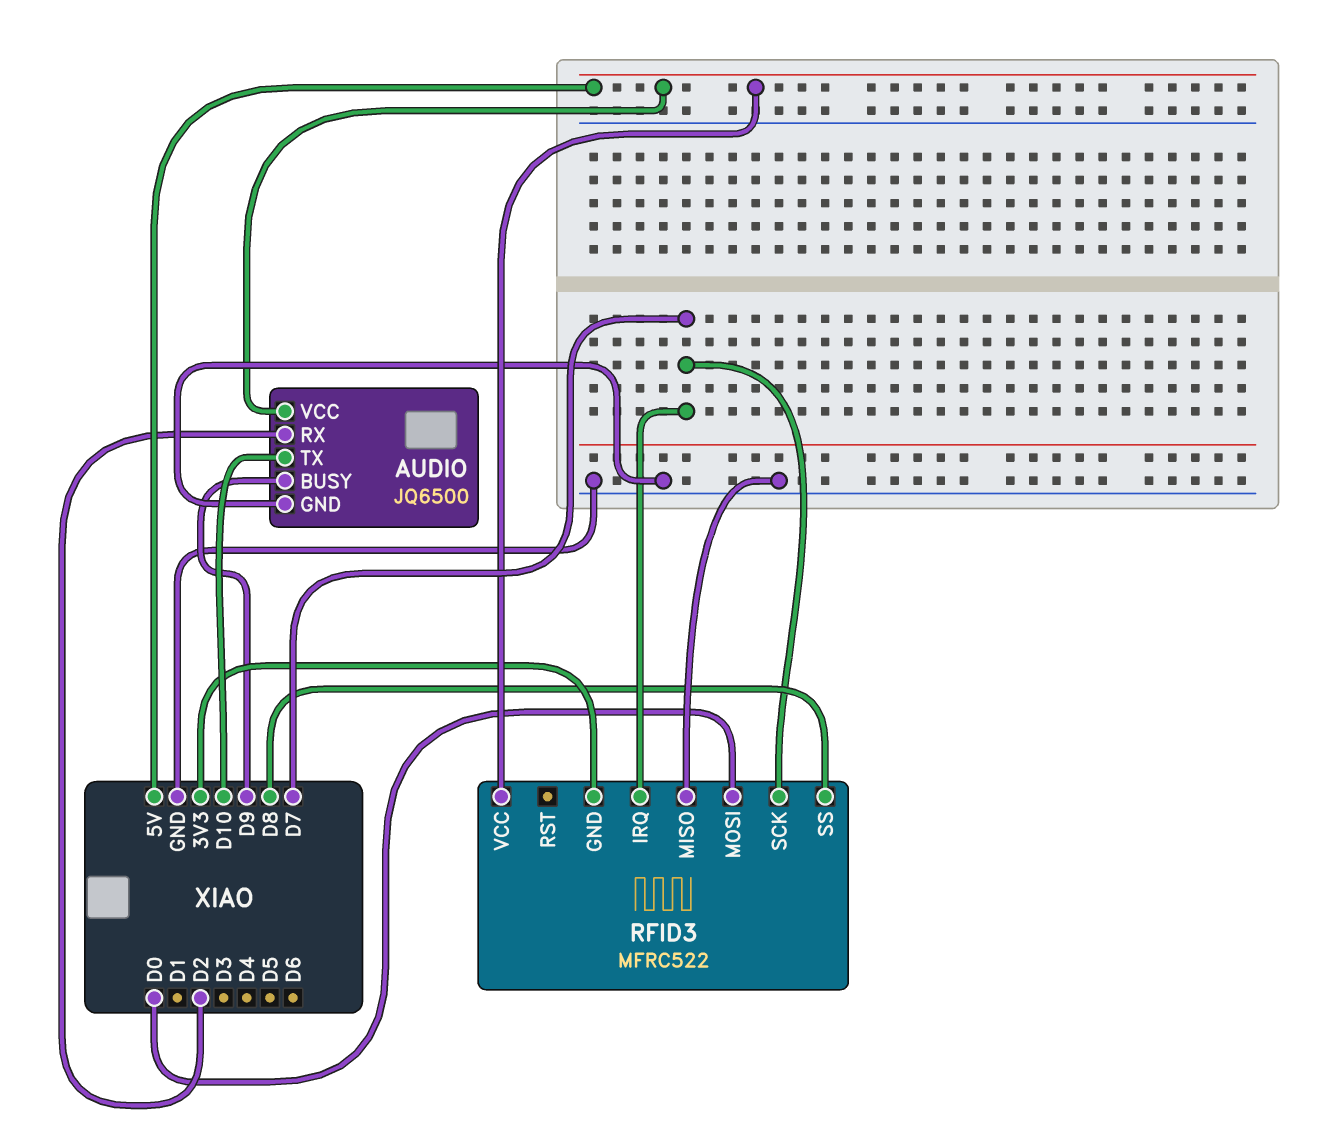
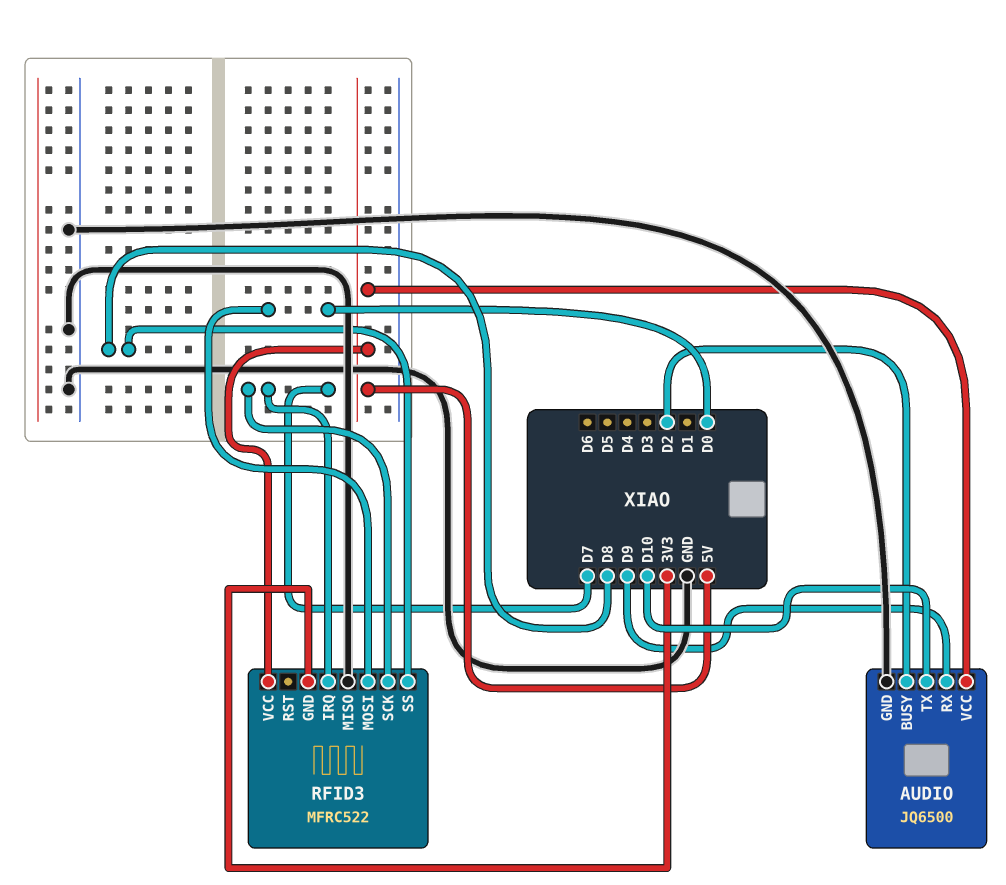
AUDIO pin BUSY: D9 -> D2
AUDIO pin RX: D2 -> D9

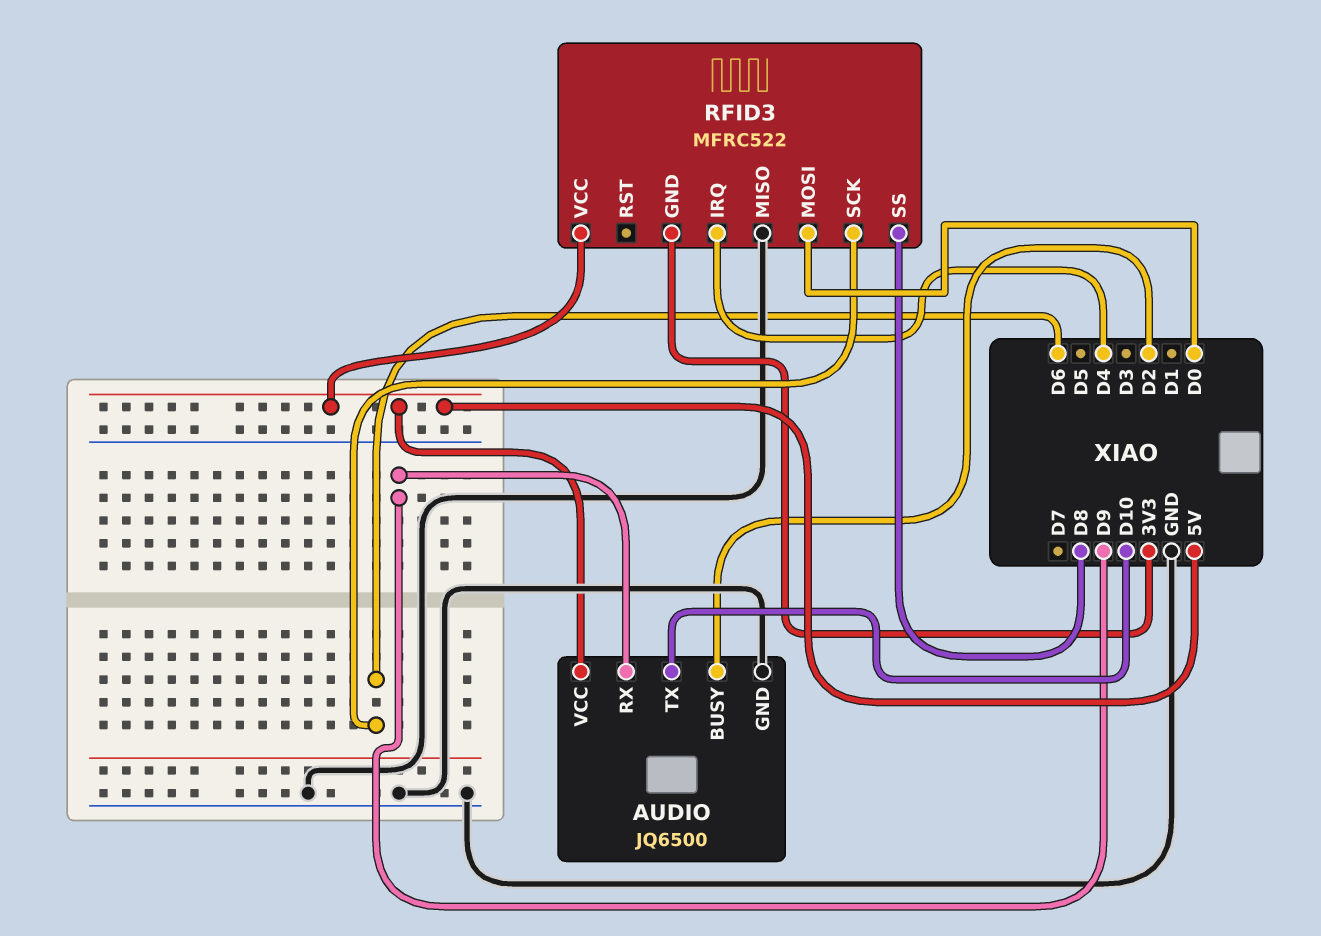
RFID3 pin IRQ: D7 -> D4
RFID3 pin SCK: D7 -> D6

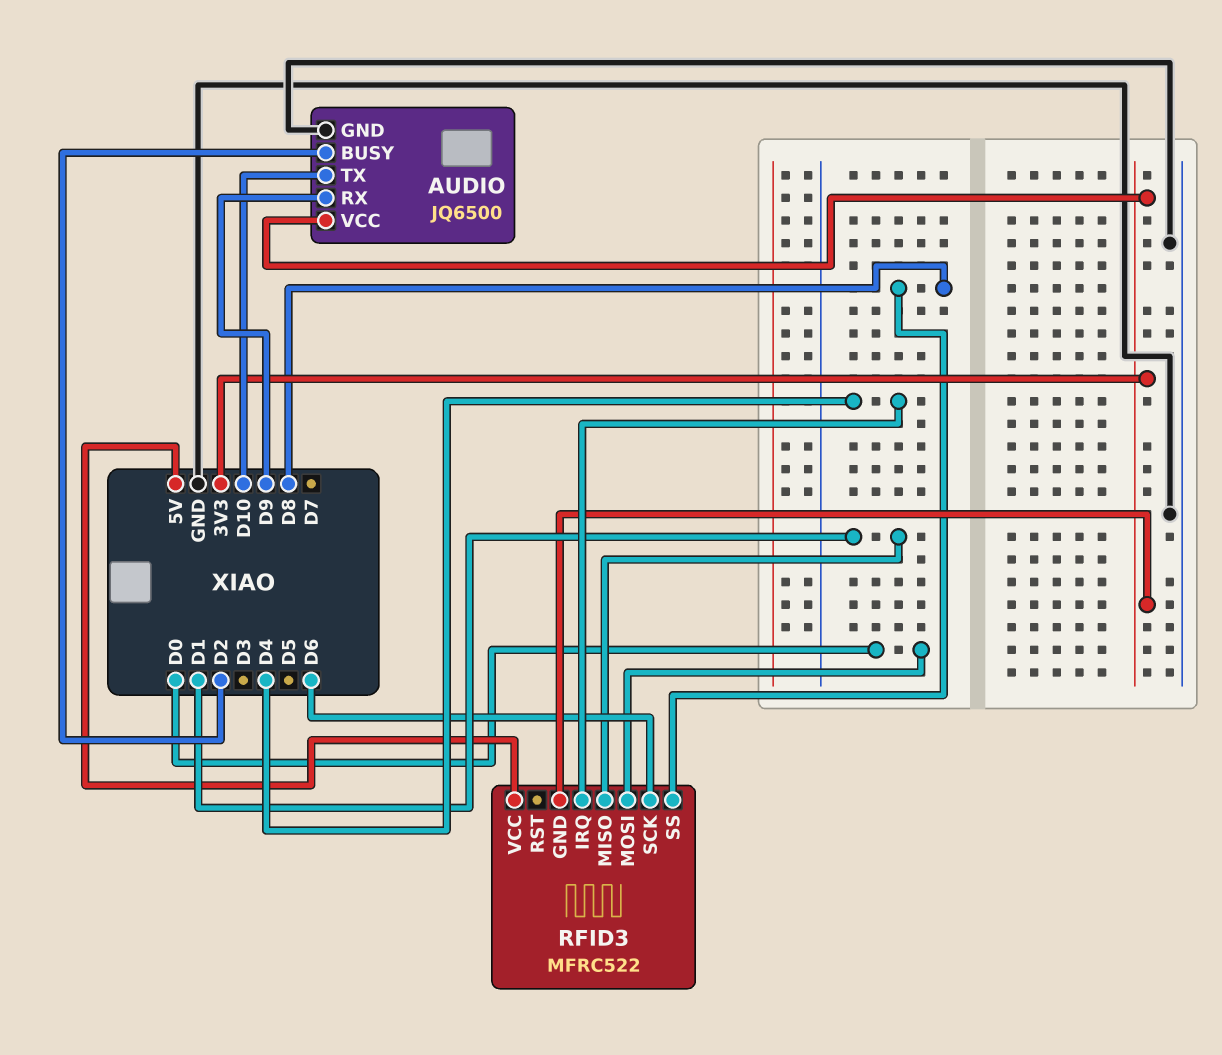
AUDIO pin VCC: 5V -> 3V3
RFID3 pin MISO: GND -> D1

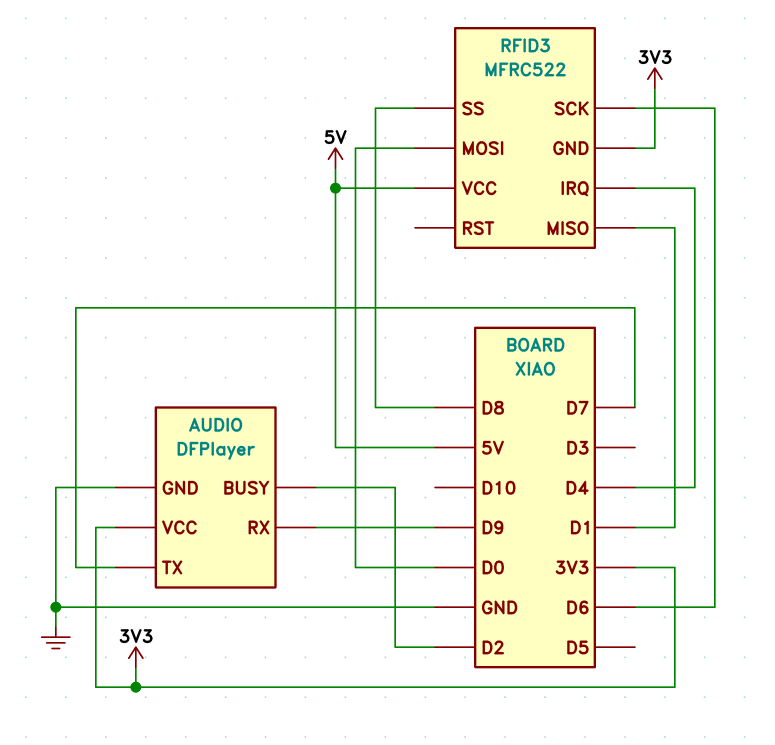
AUDIO: JQ6500 -> DFPlayer
AUDIO pin TX: D10 -> D7

